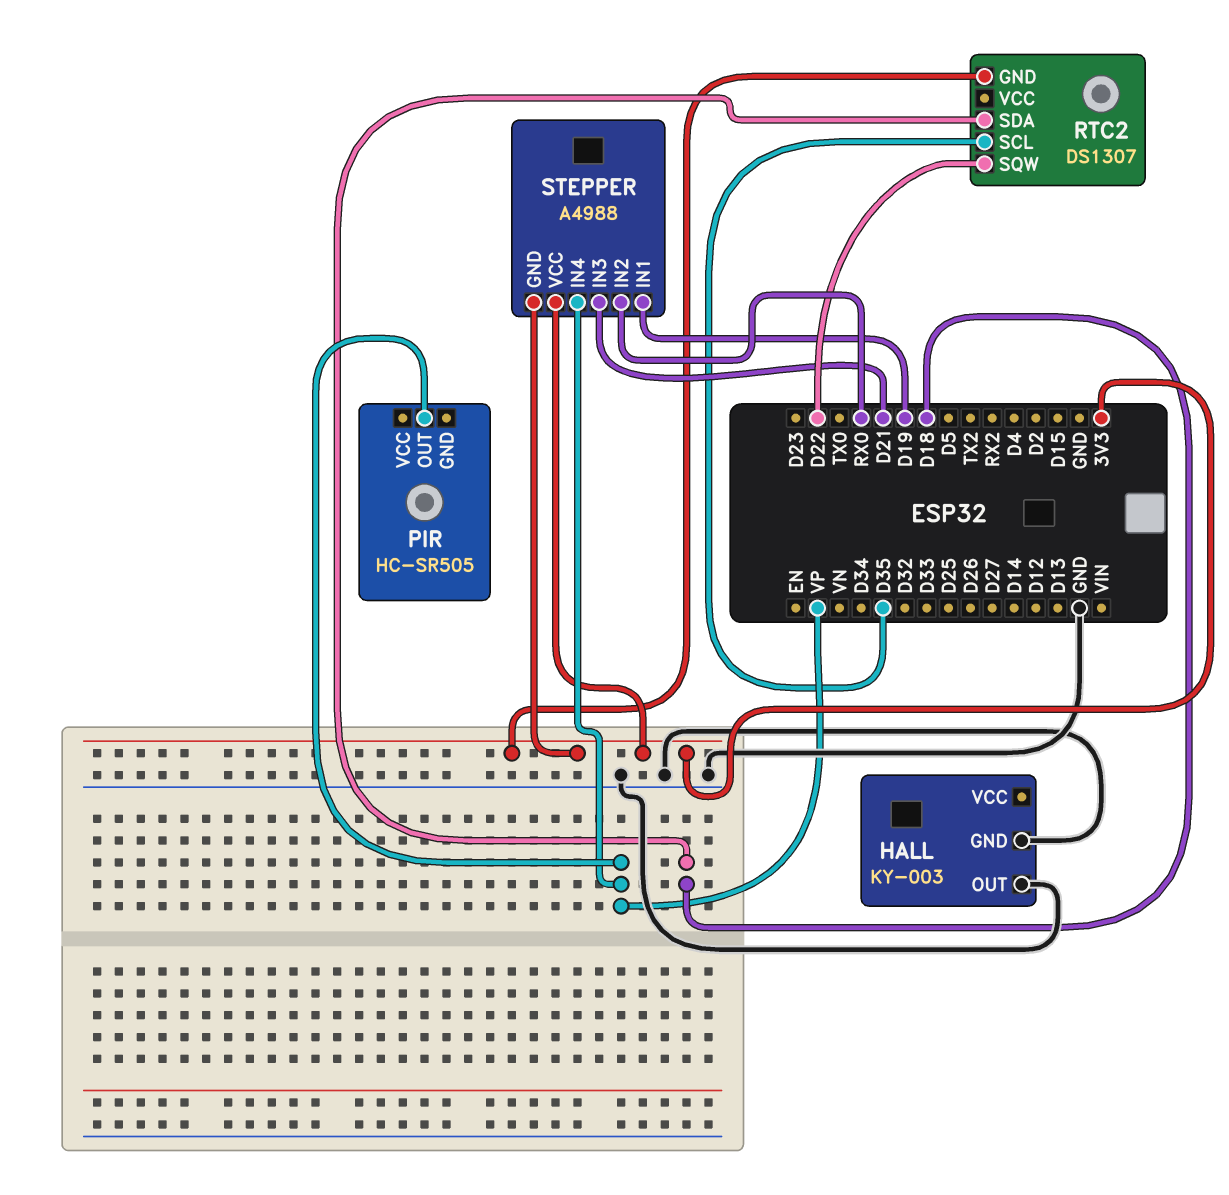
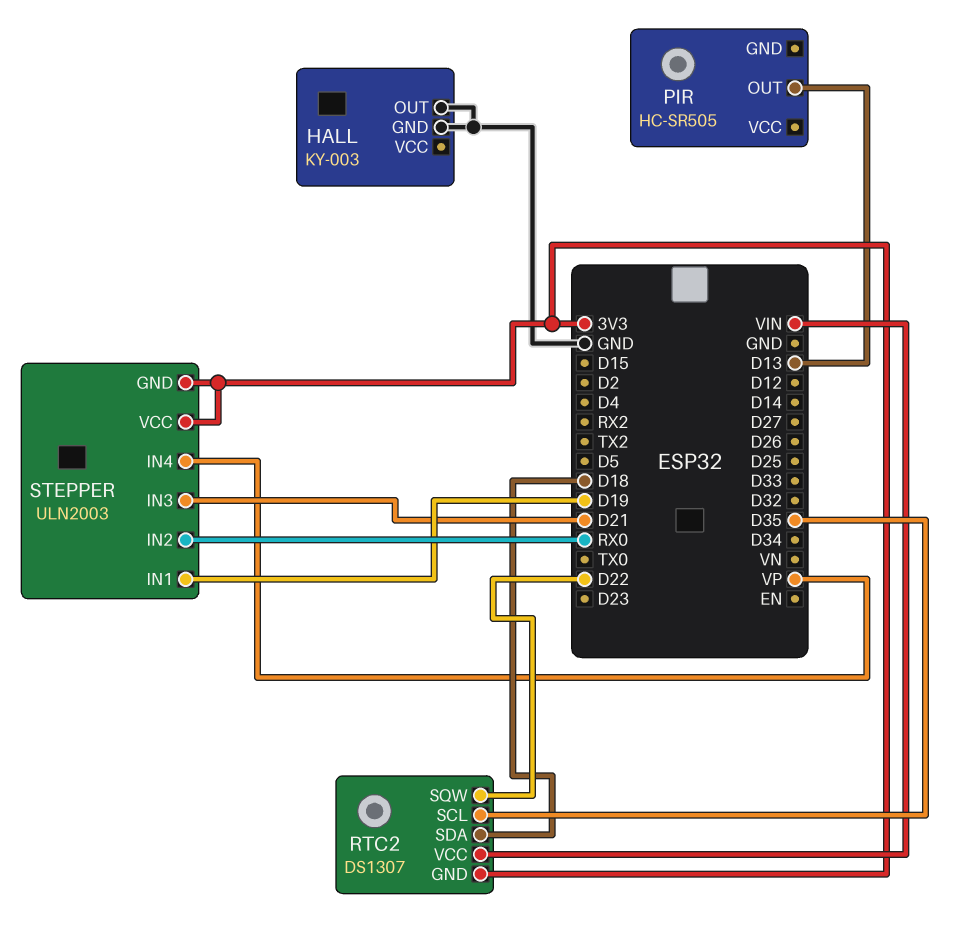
PIR pin OUT: VP -> D13
RTC2 pin VCC: none -> VIN
STEPPER: A4988 -> ULN2003

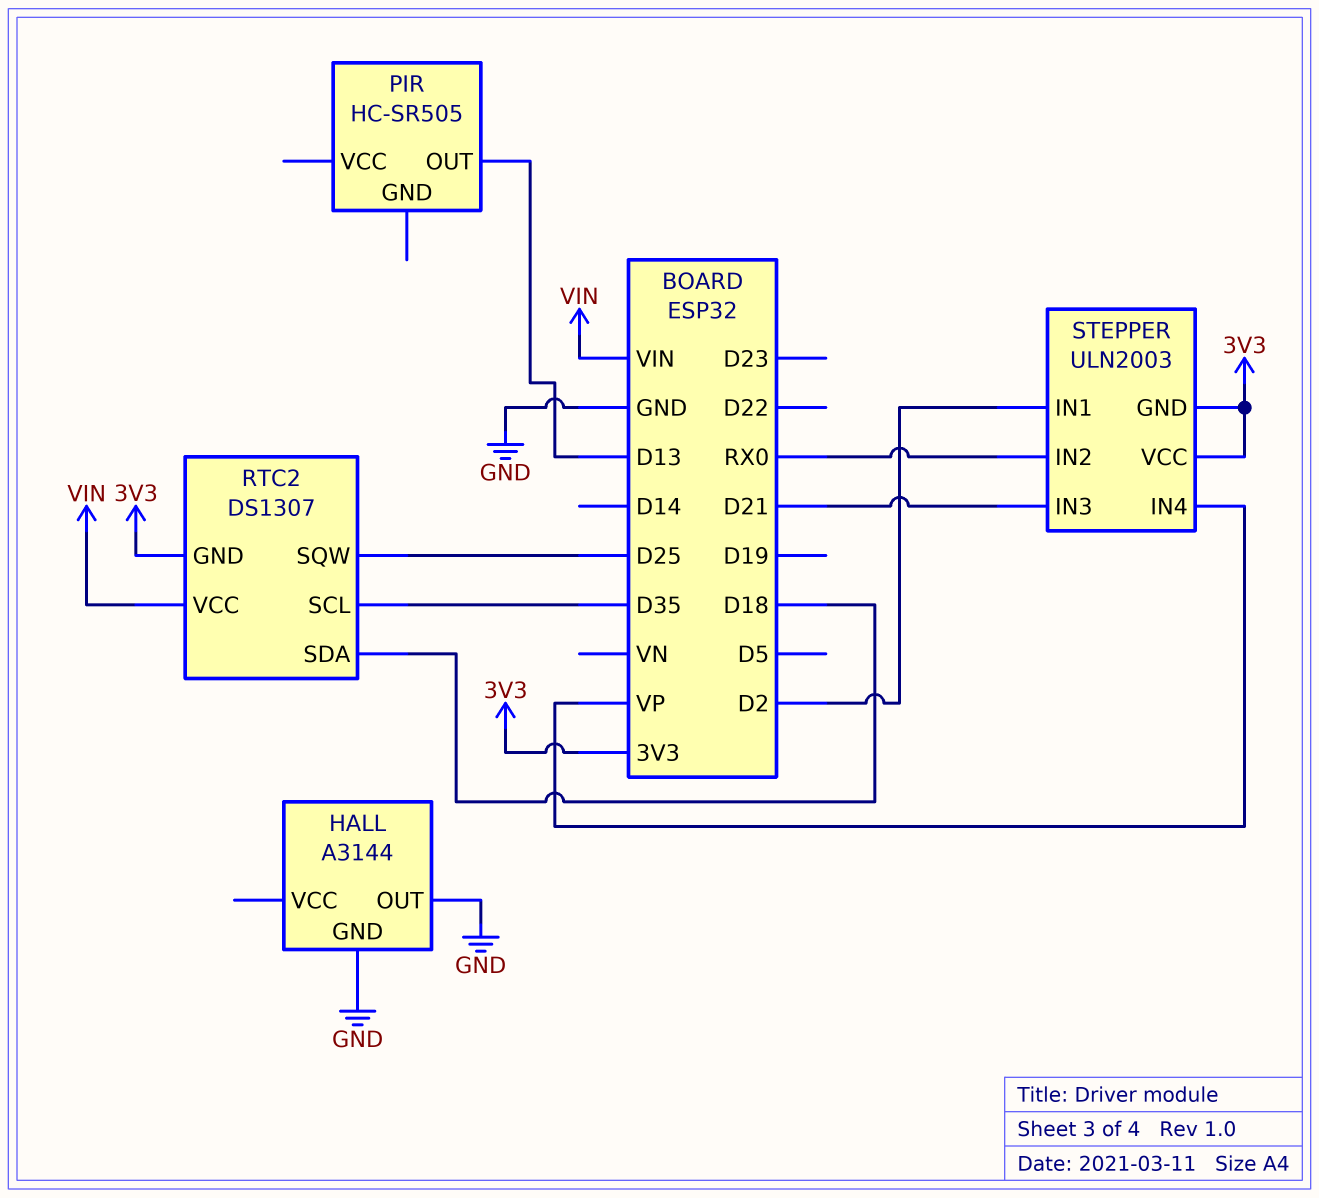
HALL: KY-003 -> A3144
RTC2 pin SQW: D22 -> D25
STEPPER pin IN1: D19 -> D2

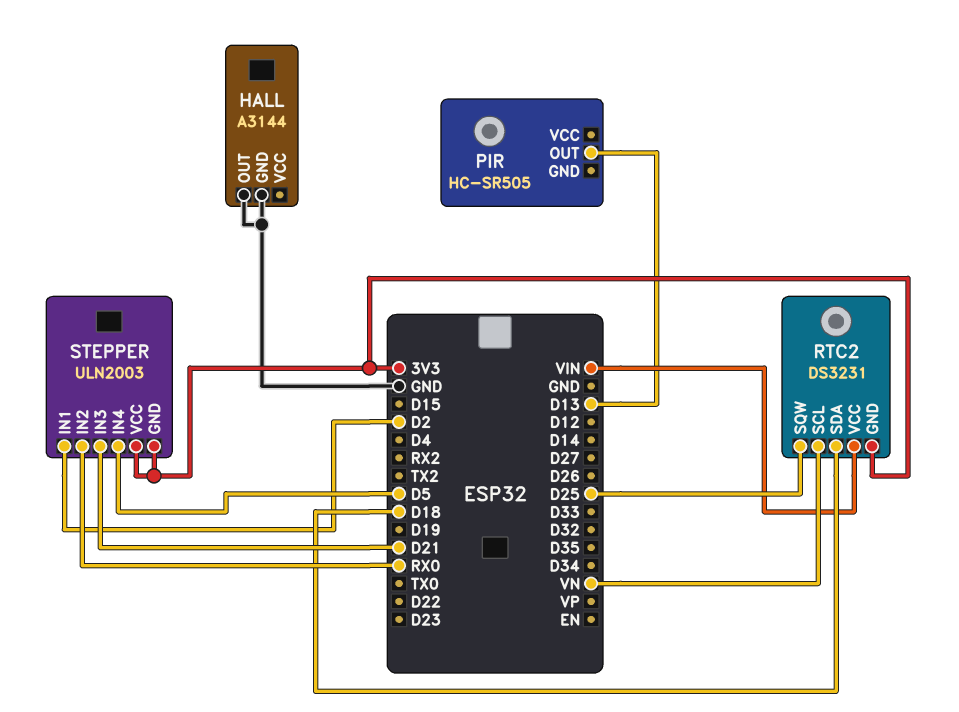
RTC2: DS1307 -> DS3231
RTC2 pin SCL: D35 -> VN
STEPPER pin IN4: VP -> D5

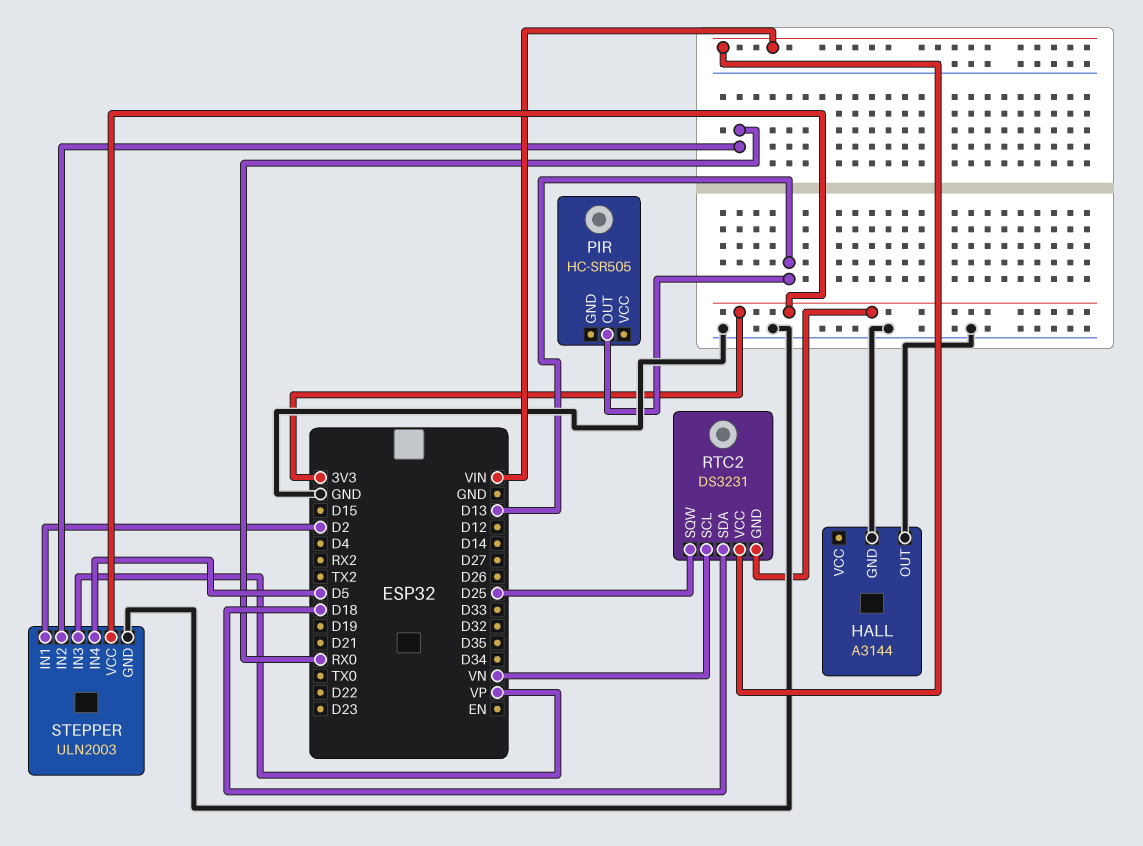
STEPPER pin GND: 3V3 -> GND
STEPPER pin IN3: D21 -> VP

